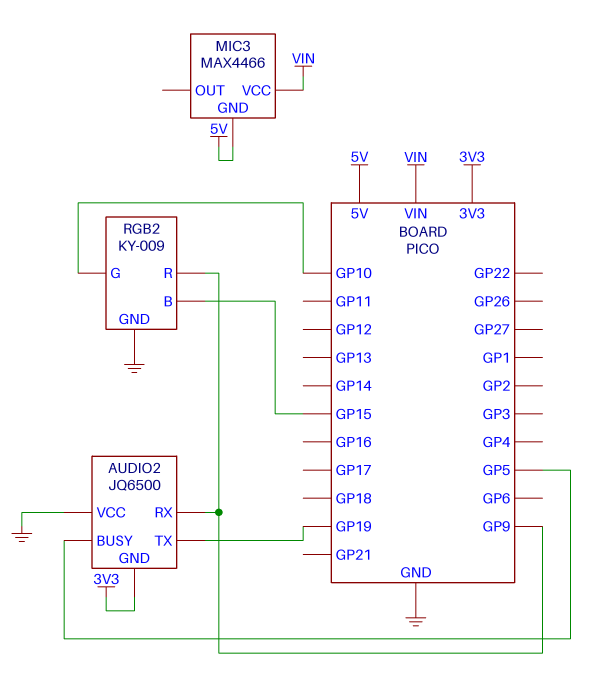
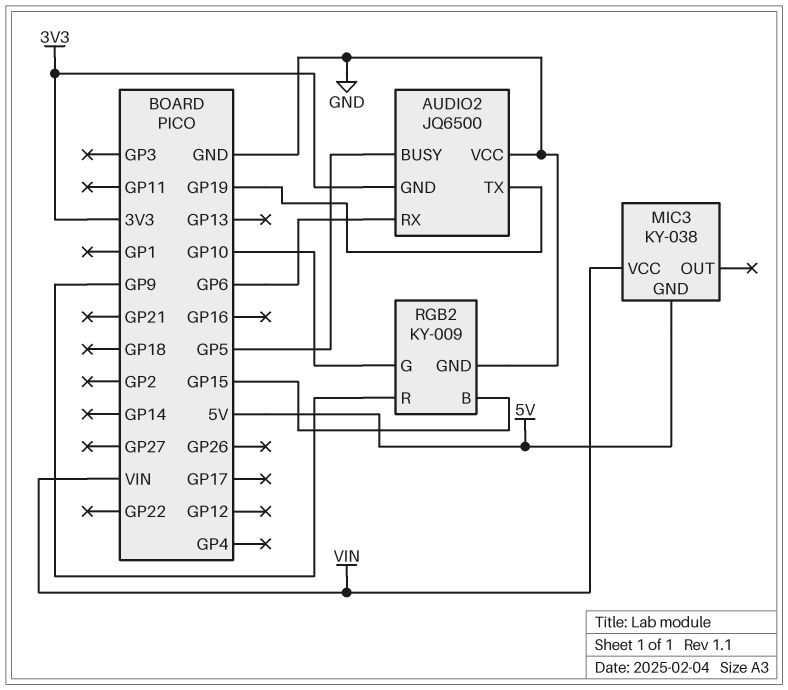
AUDIO2 pin RX: GP9 -> GP6
MIC3: MAX4466 -> KY-038

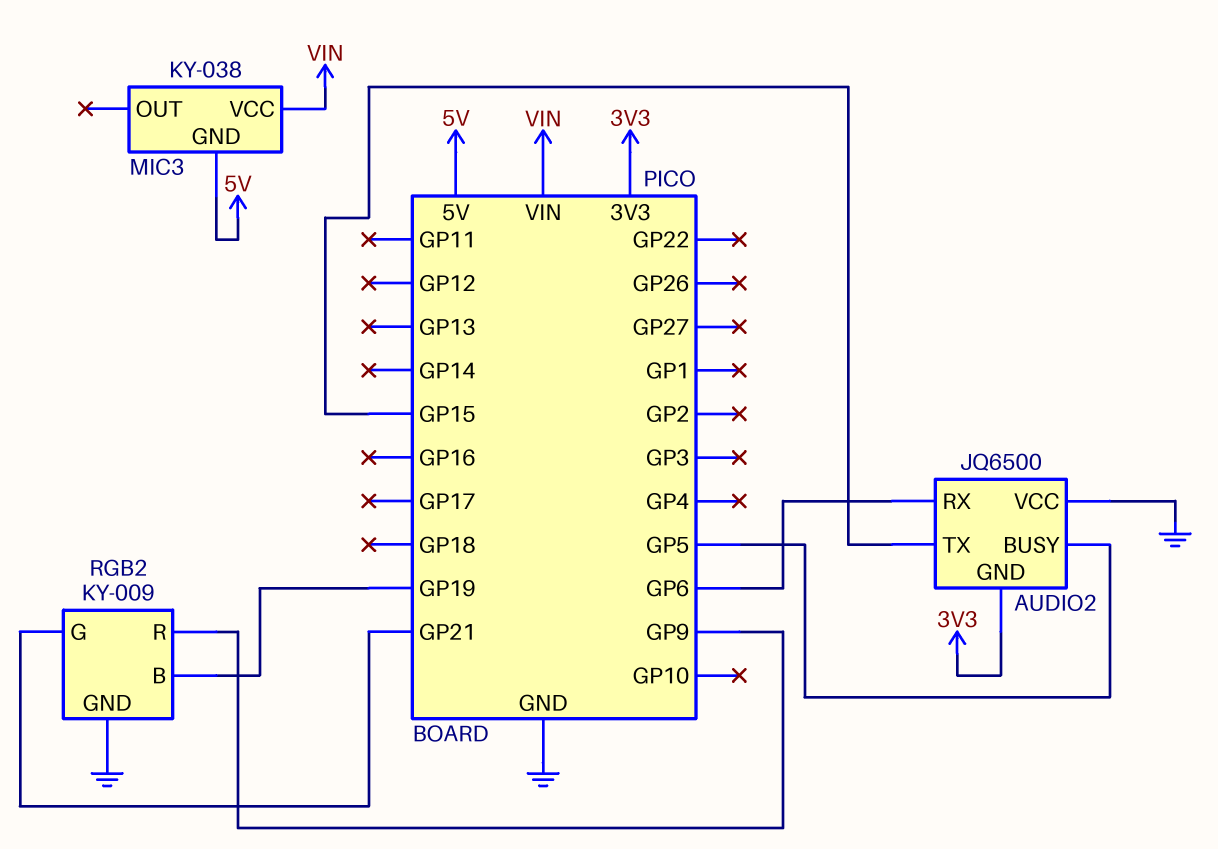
AUDIO2 pin TX: GP19 -> GP15
RGB2 pin B: GP15 -> GP19
RGB2 pin G: GP10 -> GP21

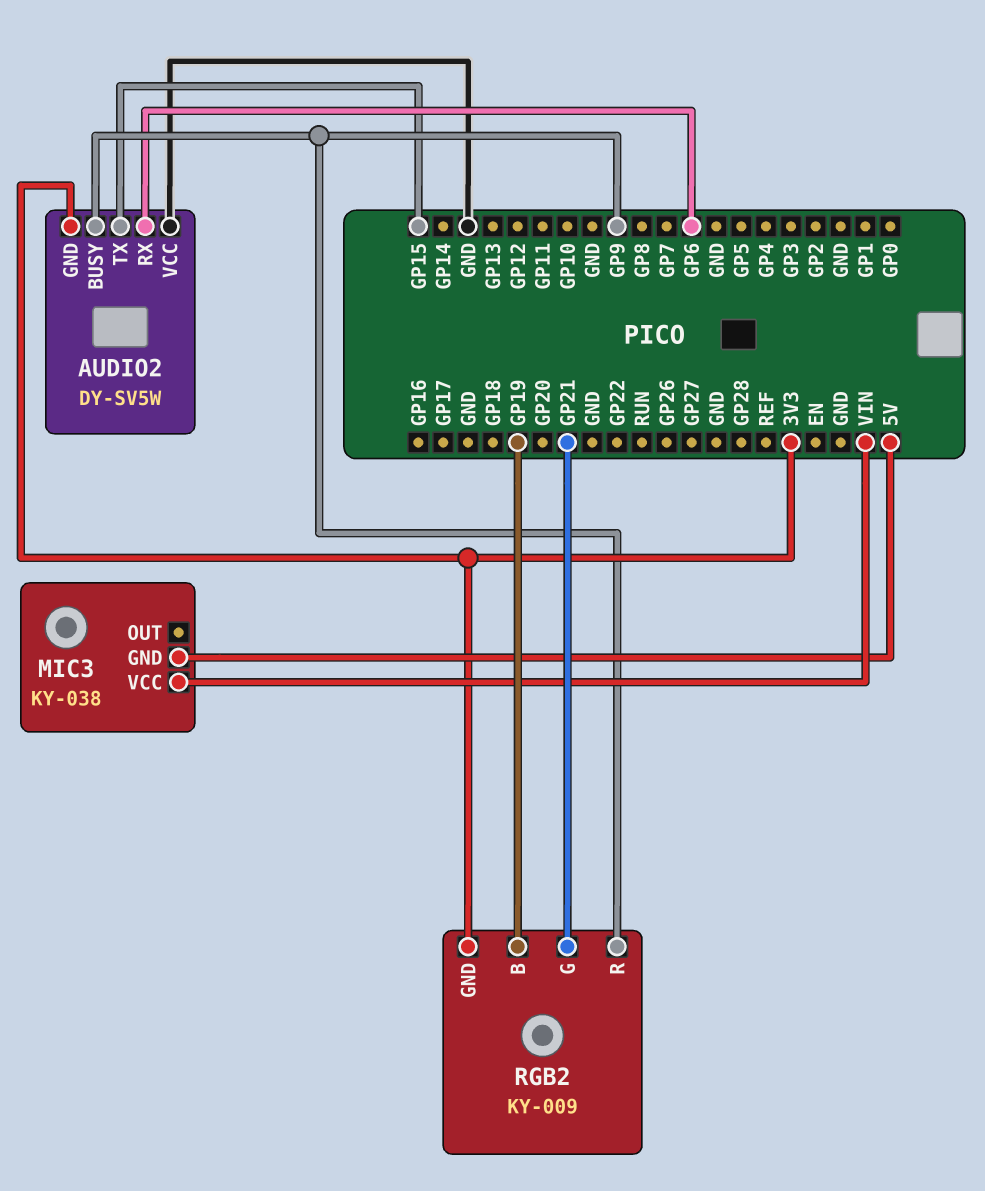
AUDIO2: JQ6500 -> DY-SV5W
AUDIO2 pin BUSY: GP5 -> GP9
RGB2 pin GND: GND -> 3V3

